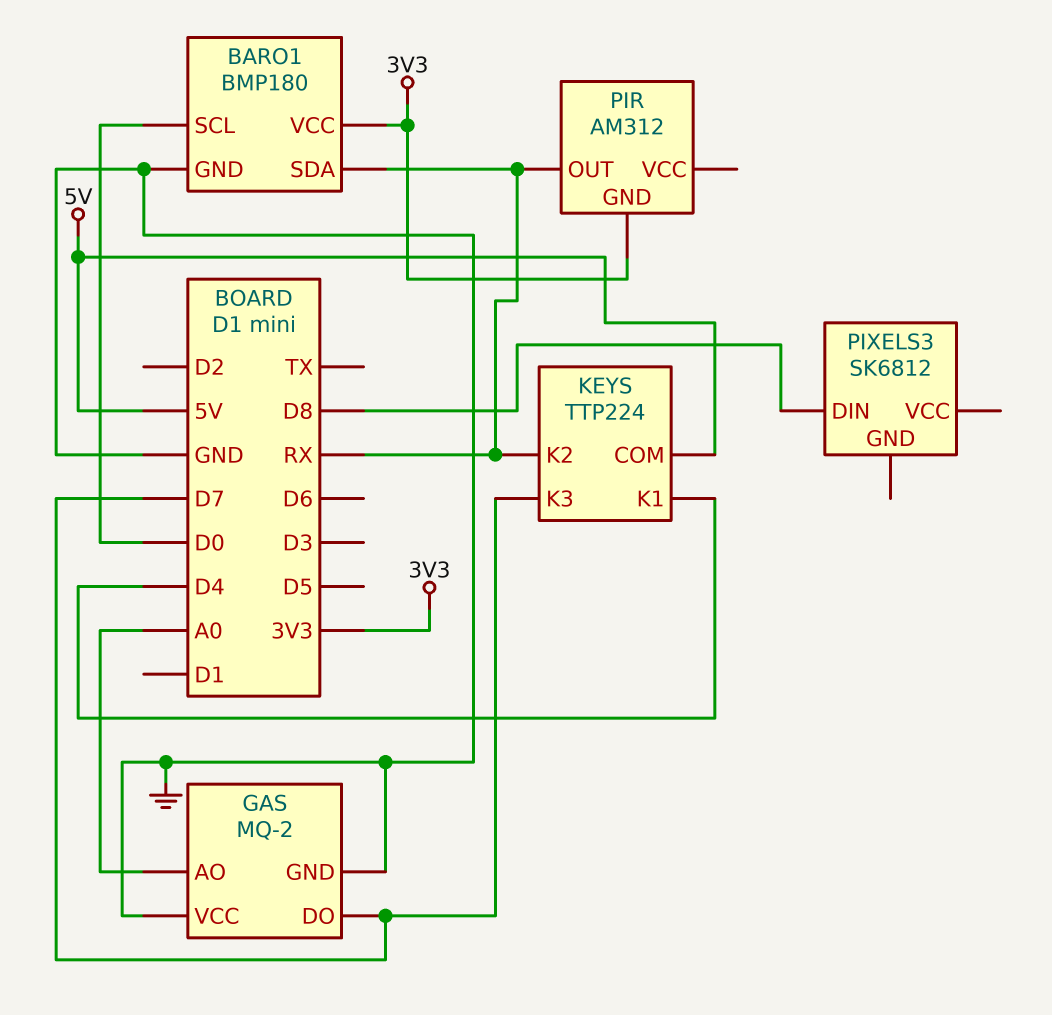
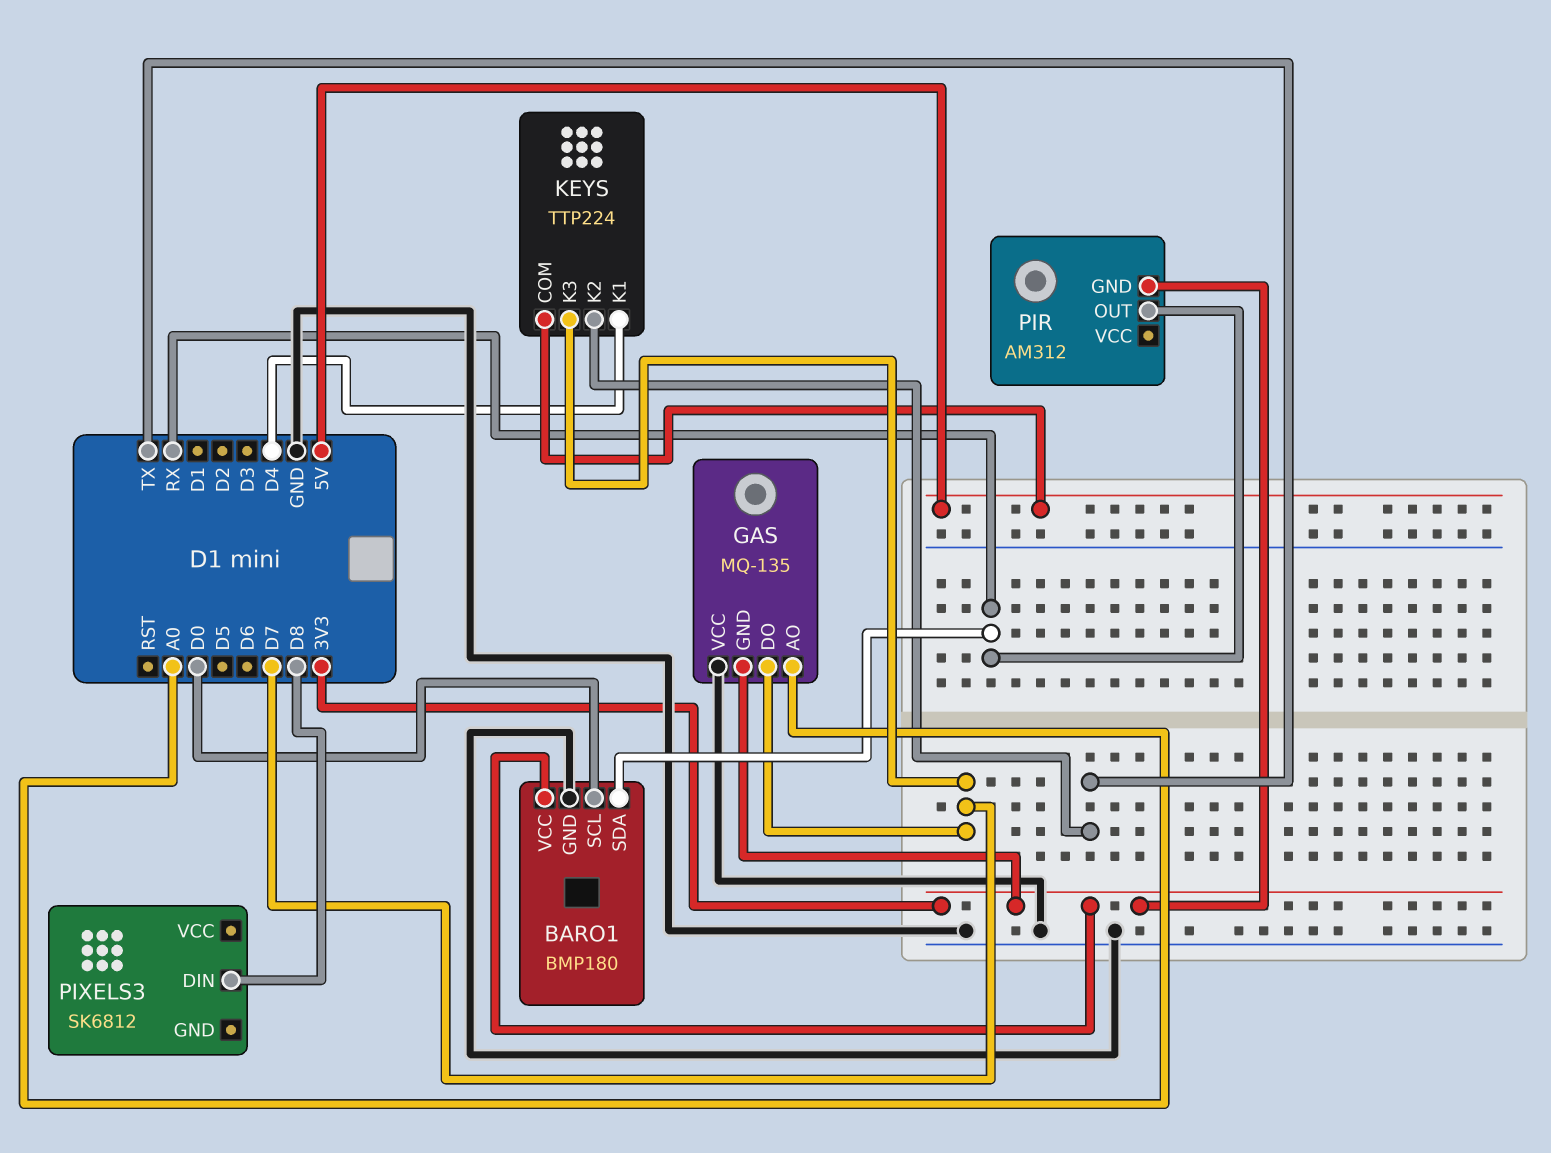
GAS: MQ-2 -> MQ-135
GAS pin GND: GND -> 3V3
KEYS pin K2: RX -> TX

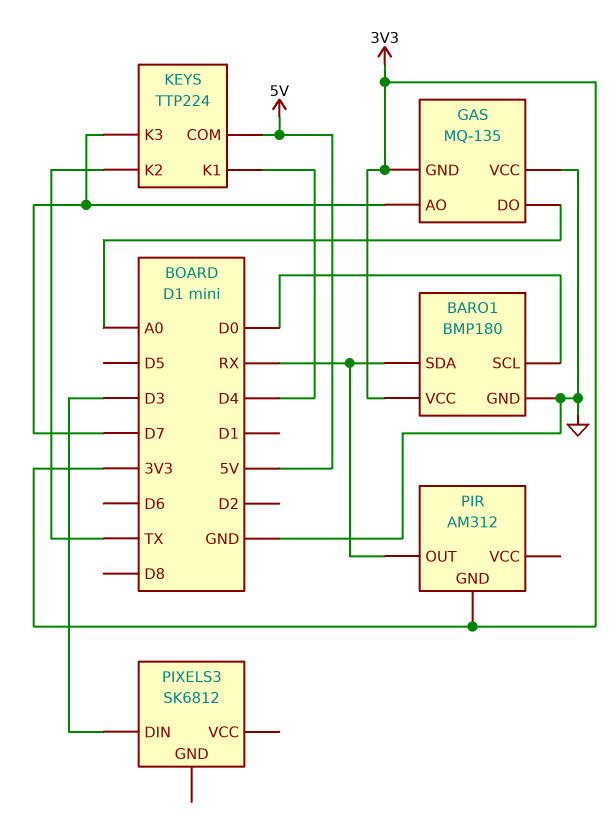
GAS pin AO: A0 -> D7
GAS pin DO: D7 -> A0
PIXELS3 pin DIN: D8 -> D3

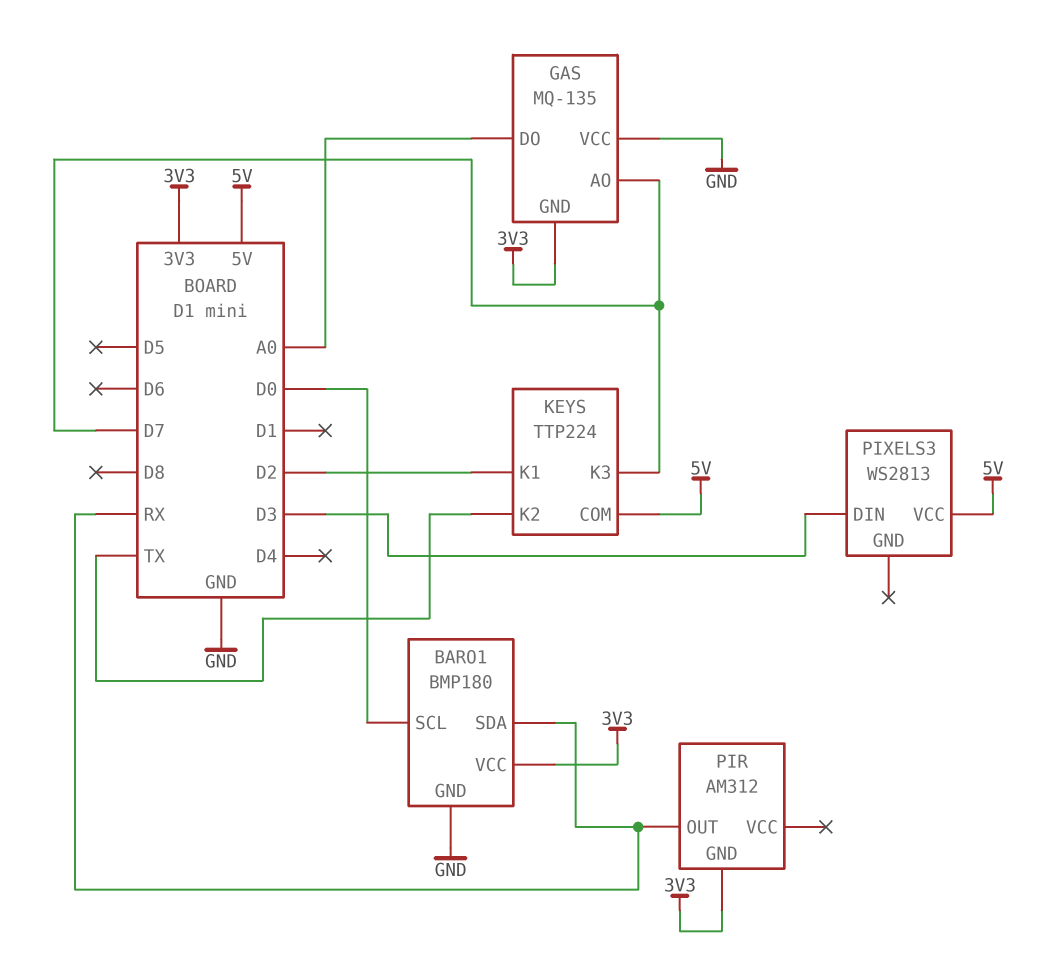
KEYS pin K1: D4 -> D2
PIXELS3: SK6812 -> WS2813
PIXELS3 pin VCC: none -> 5V

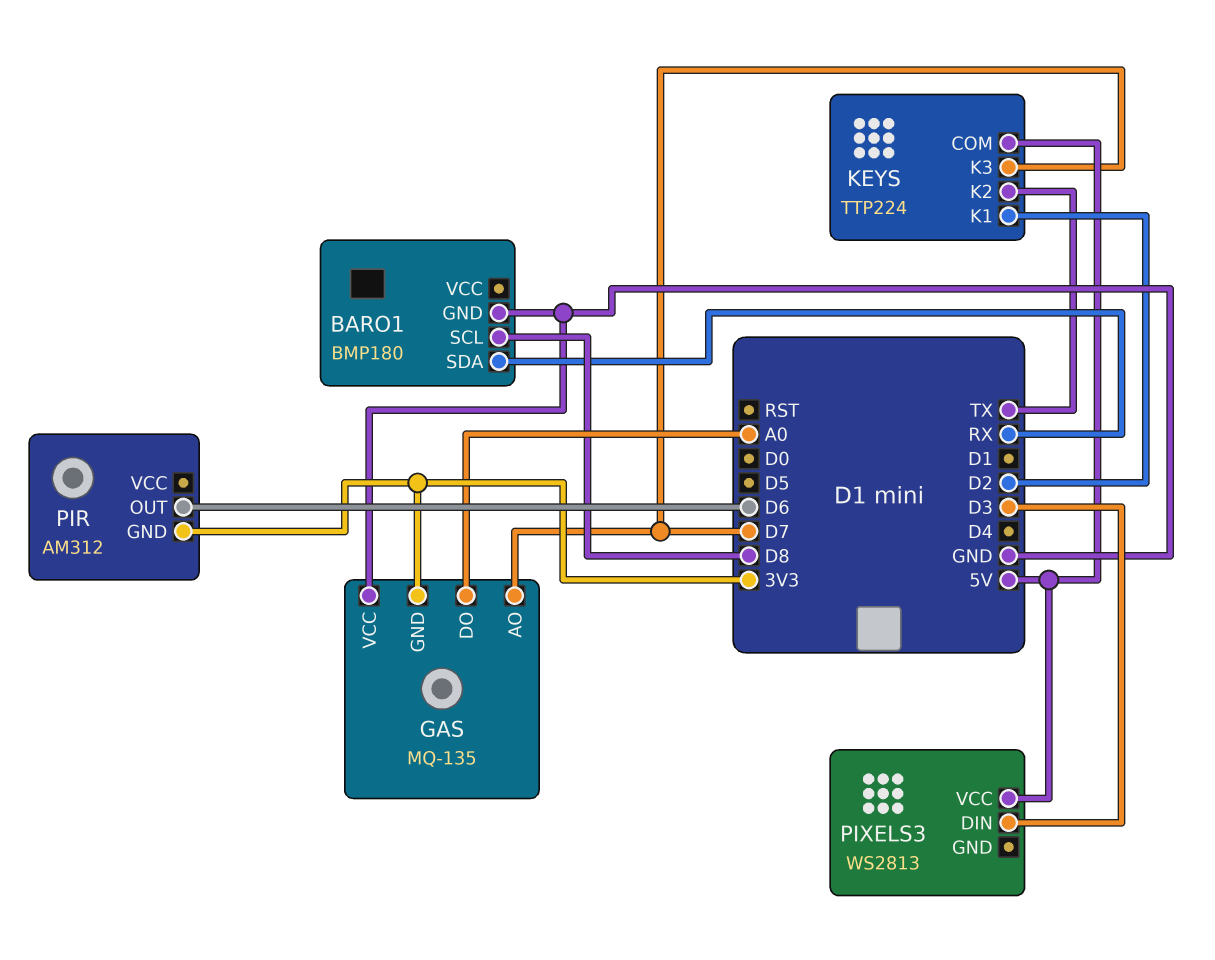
BARO1 pin SCL: D0 -> D8
BARO1 pin VCC: 3V3 -> none
PIR pin OUT: RX -> D6

